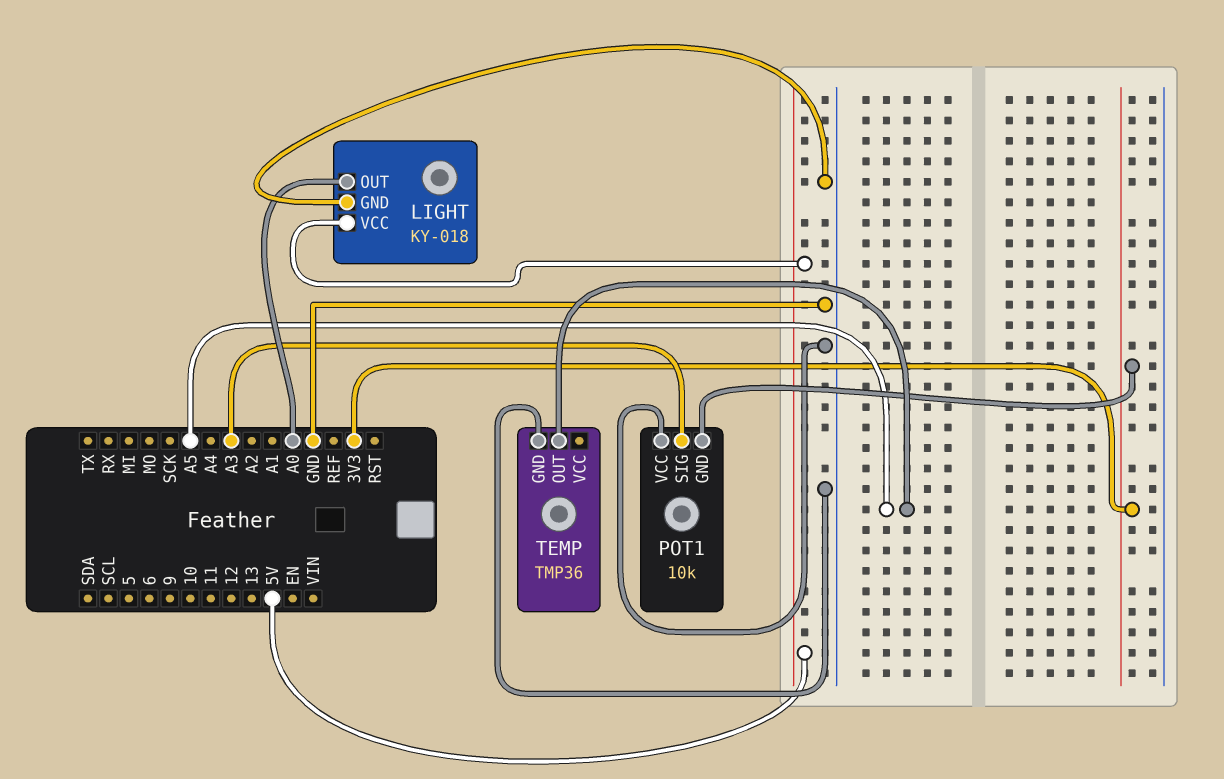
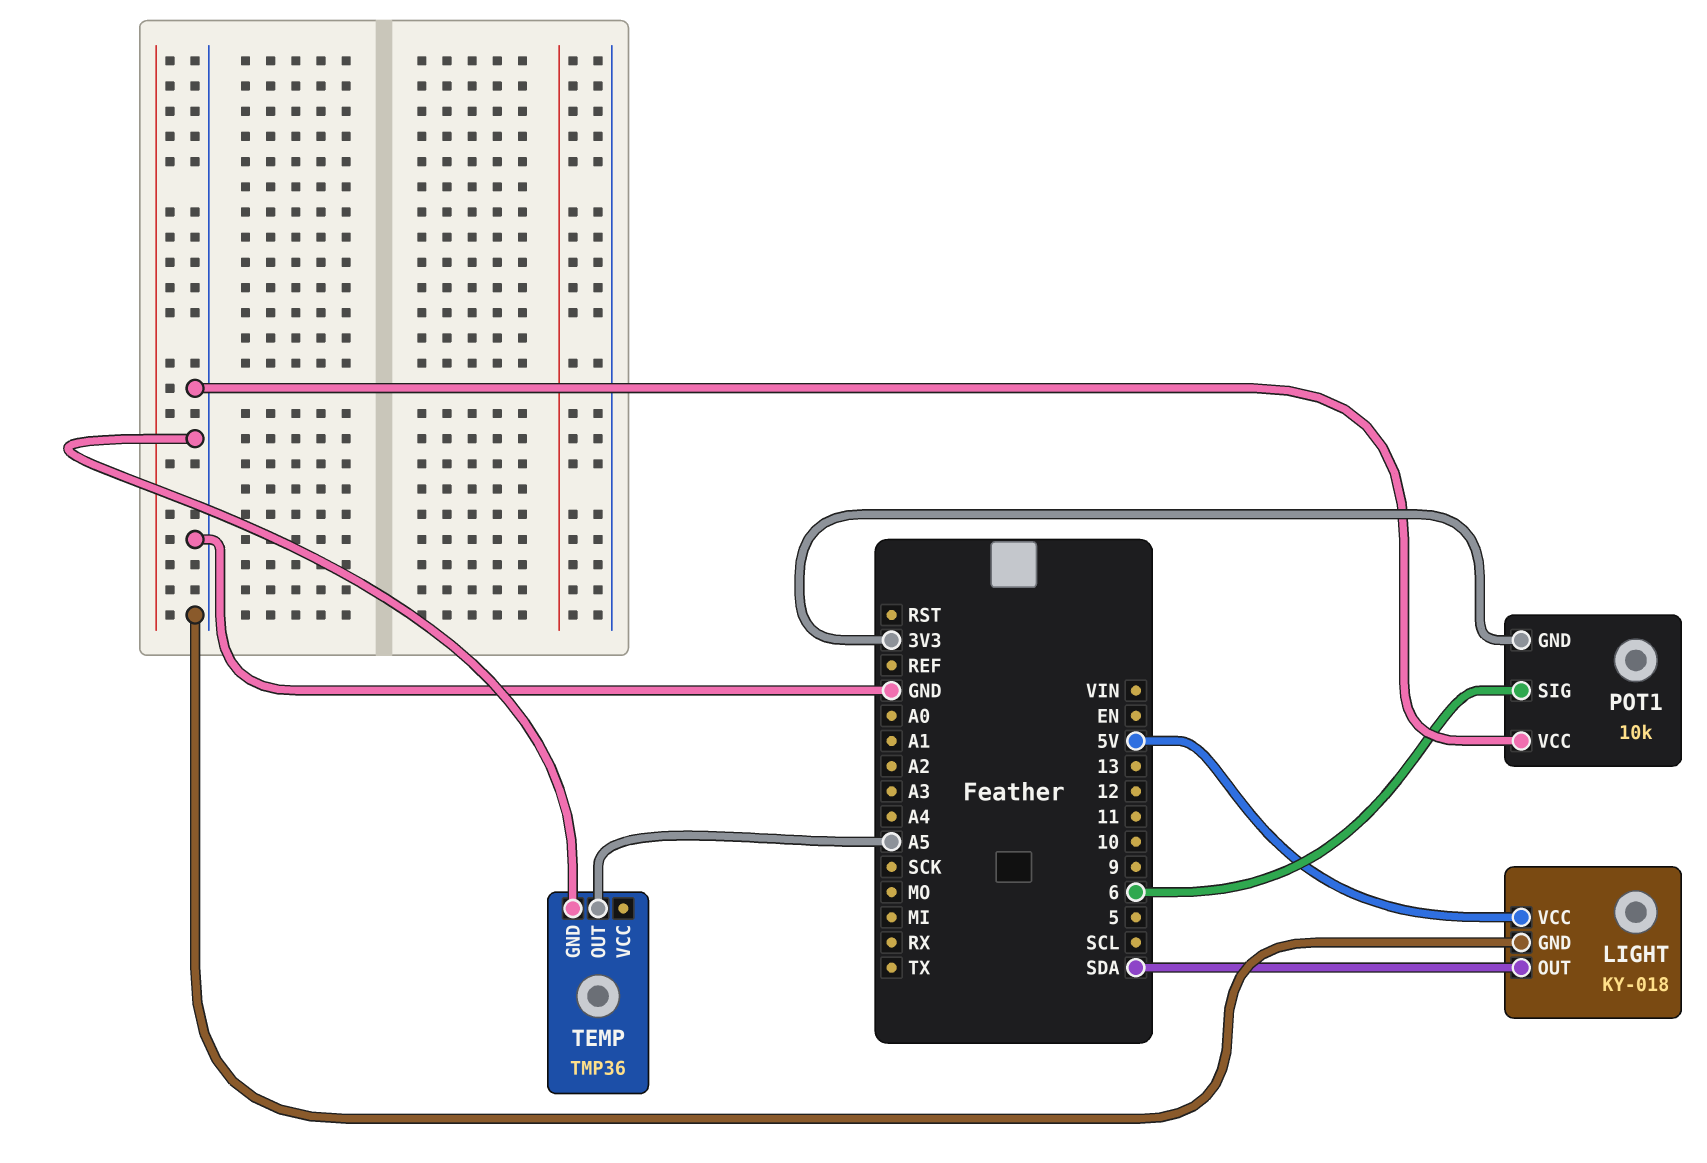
LIGHT pin OUT: A0 -> SDA
POT1 pin SIG: A3 -> 6

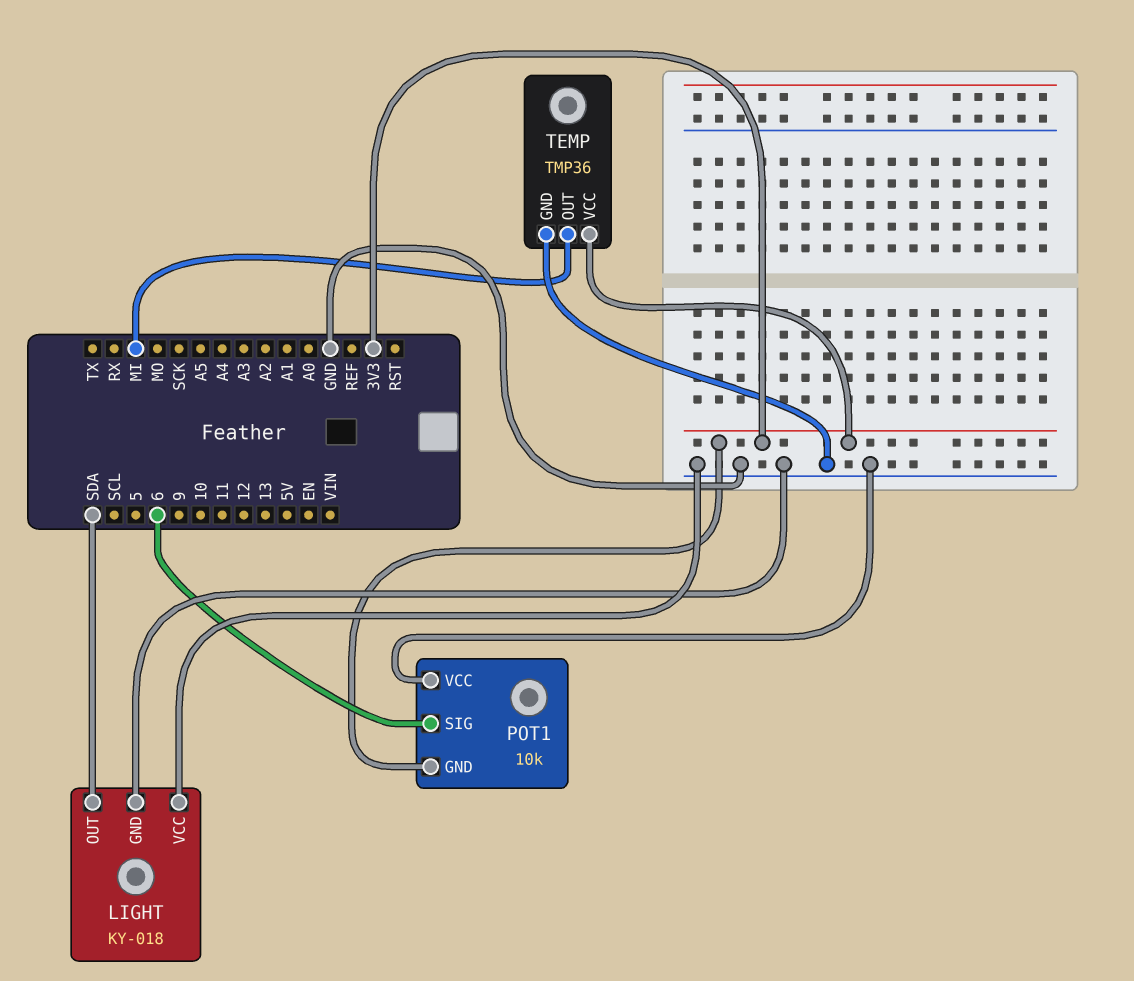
LIGHT pin VCC: 5V -> GND
TEMP pin OUT: A5 -> MI
TEMP pin VCC: none -> 3V3

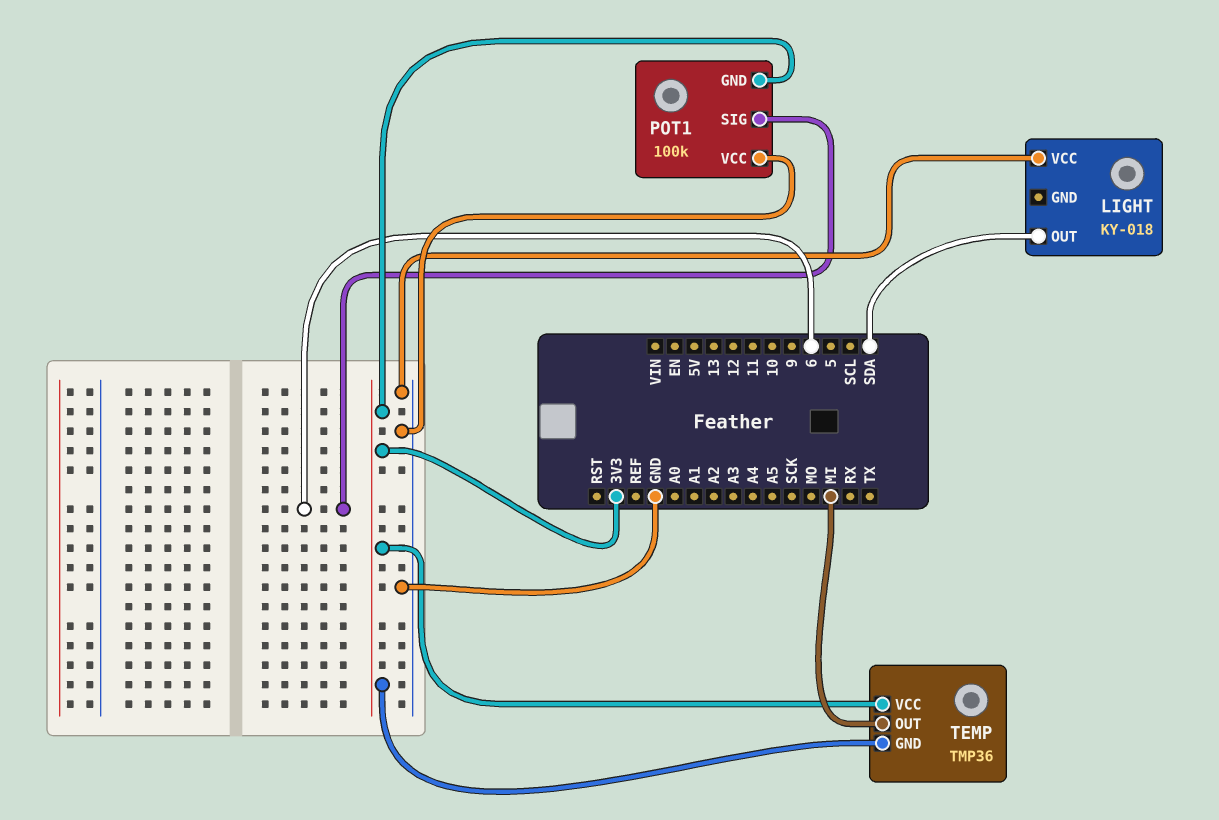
LIGHT pin GND: GND -> none
POT1: 10k -> 100k
TEMP pin GND: GND -> 3V3

